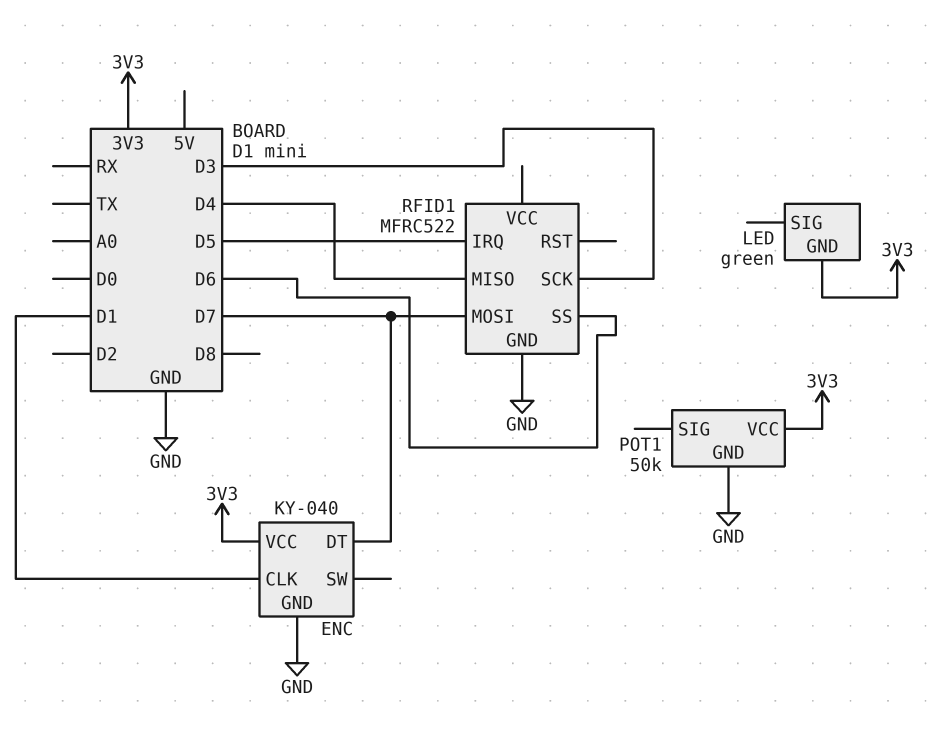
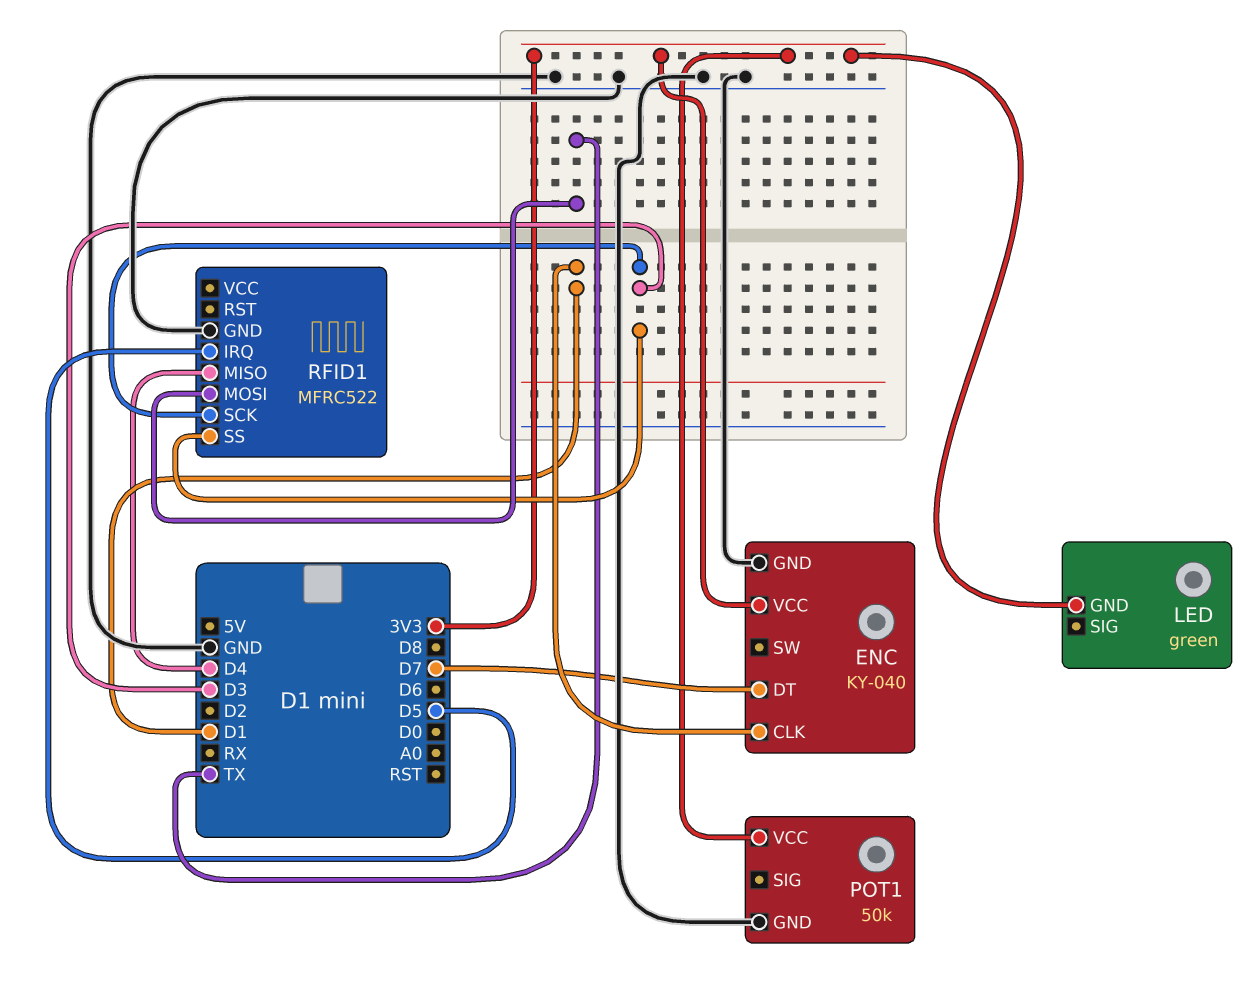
RFID1 pin MOSI: D7 -> TX
RFID1 pin SS: D6 -> D3

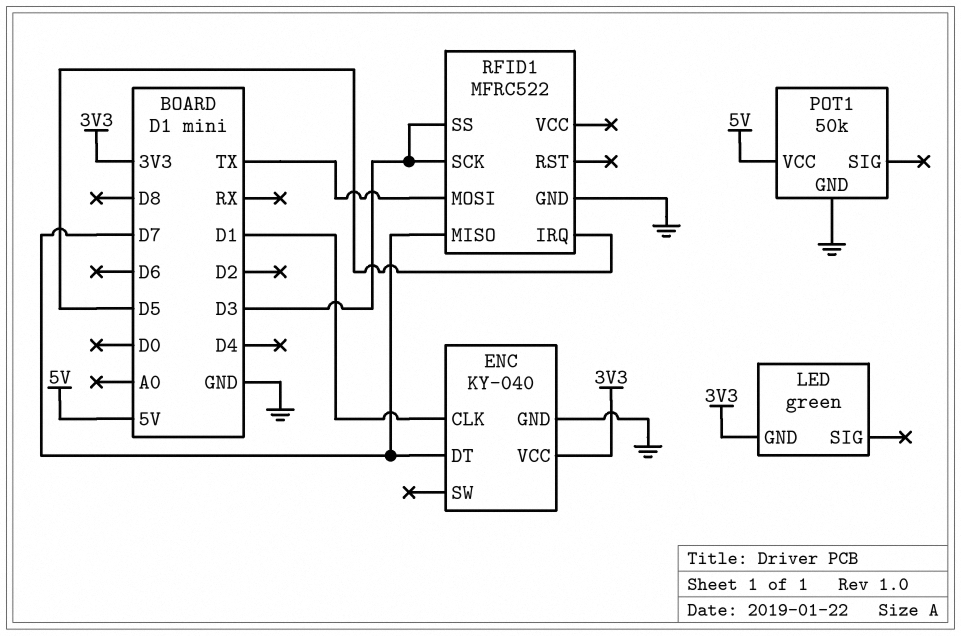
POT1 pin VCC: 3V3 -> 5V
RFID1 pin MISO: D4 -> D7

